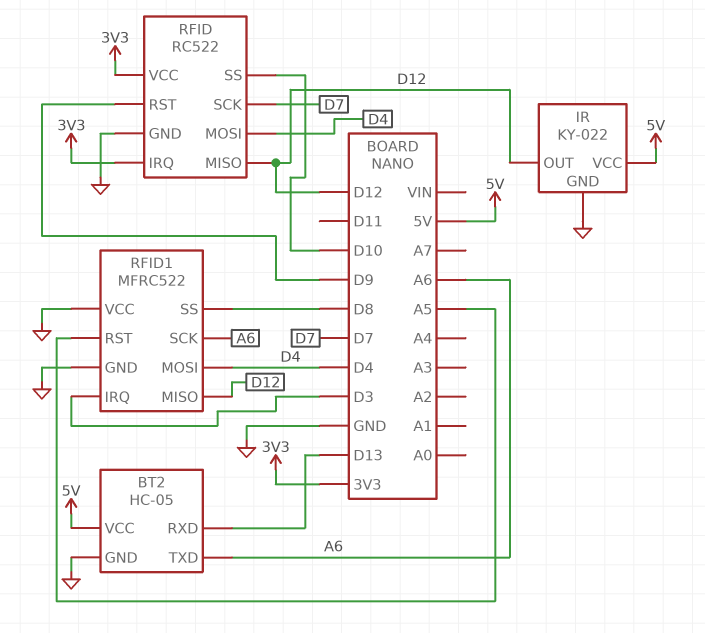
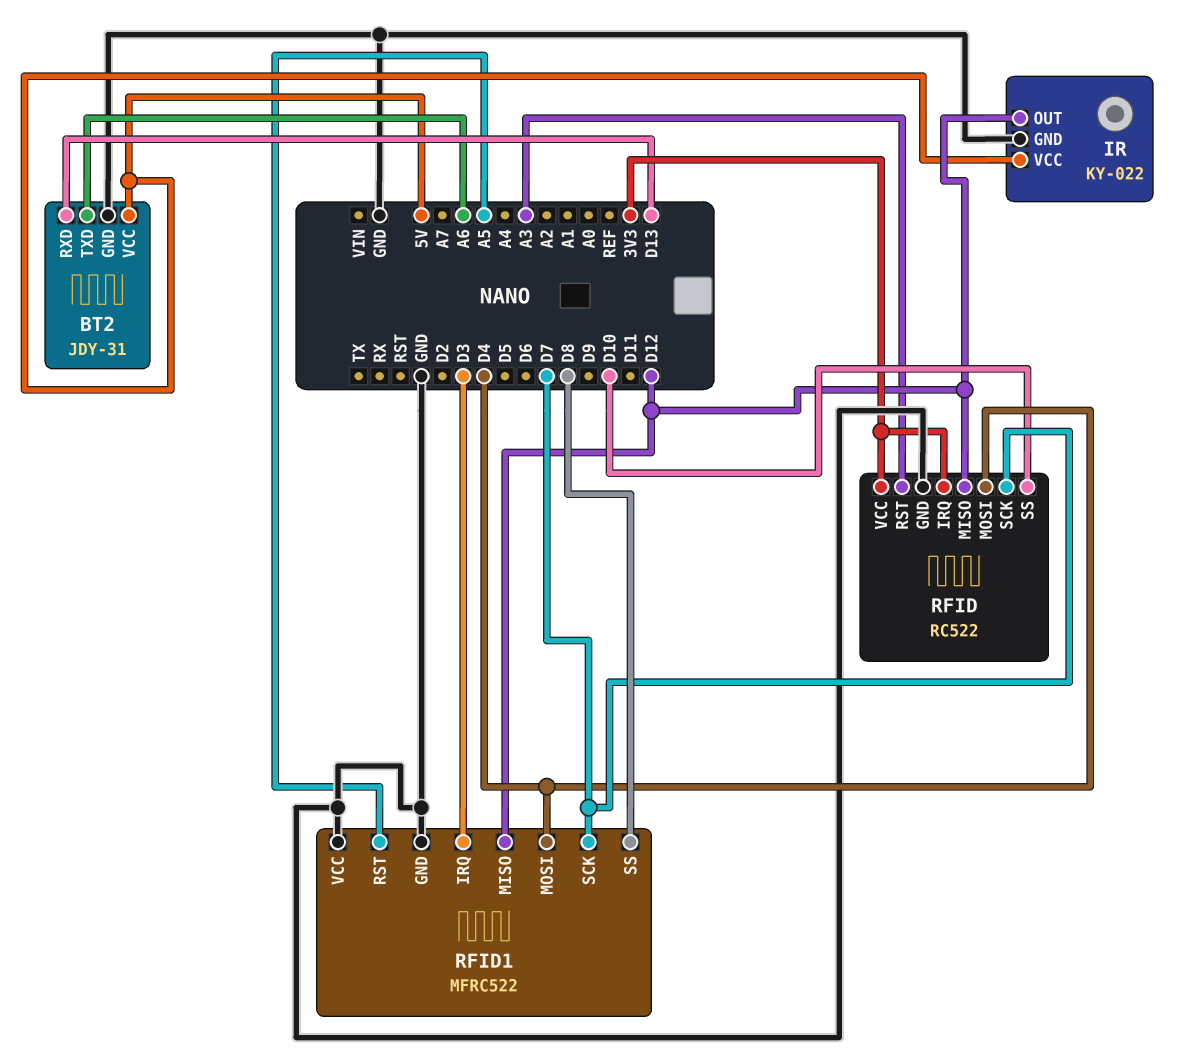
BT2: HC-05 -> JDY-31
RFID pin RST: D9 -> A3
RFID1 pin SCK: A6 -> D7

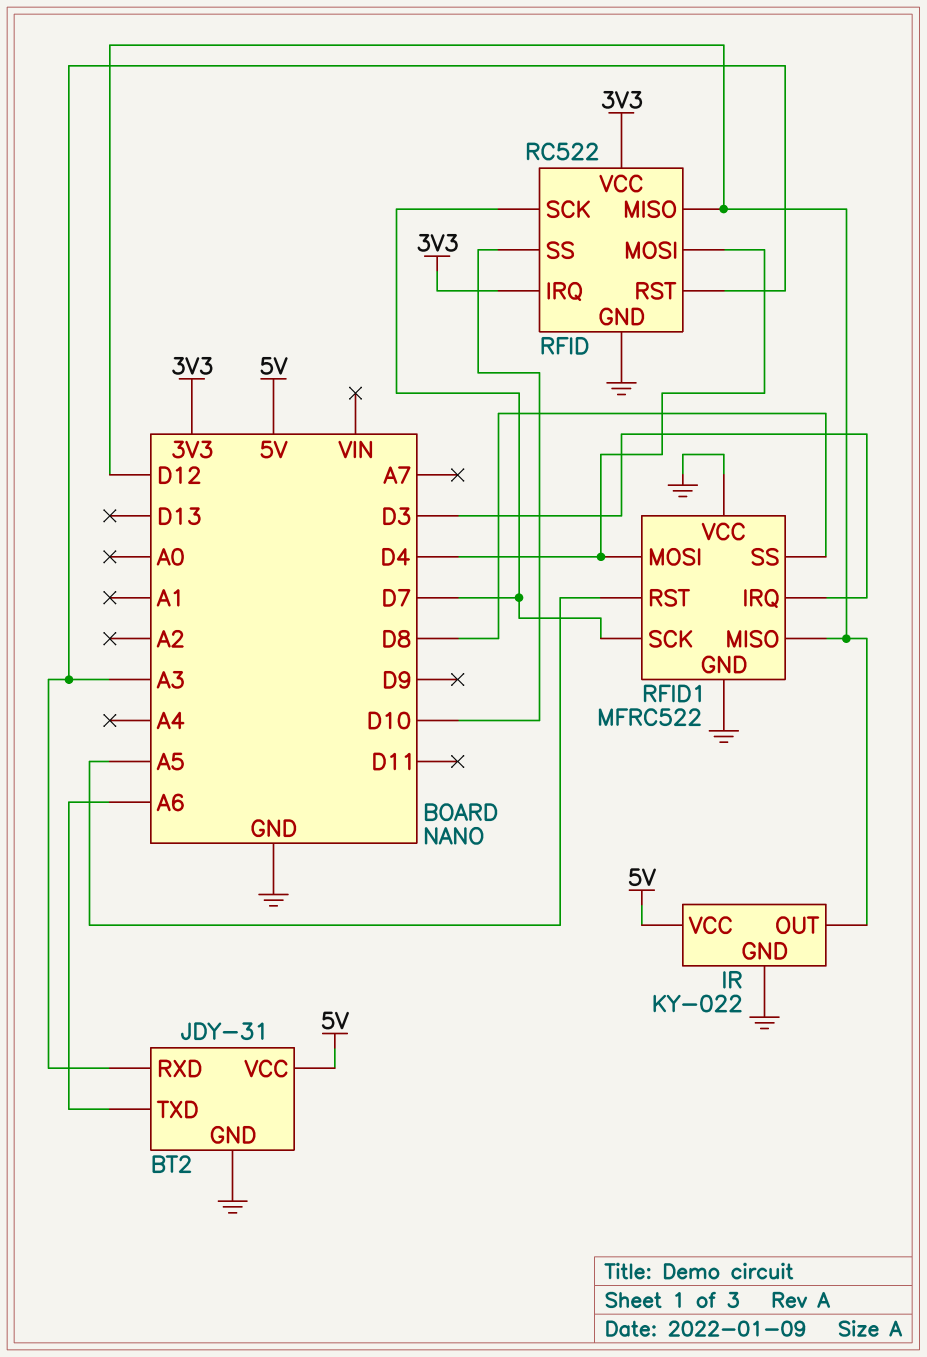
BT2 pin RXD: D13 -> A3

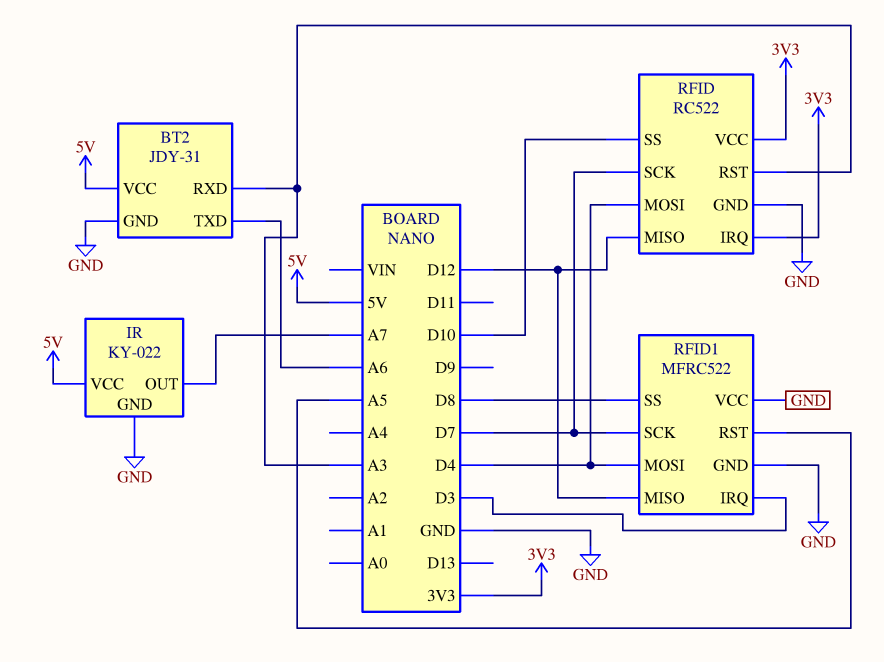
IR pin OUT: D12 -> A7

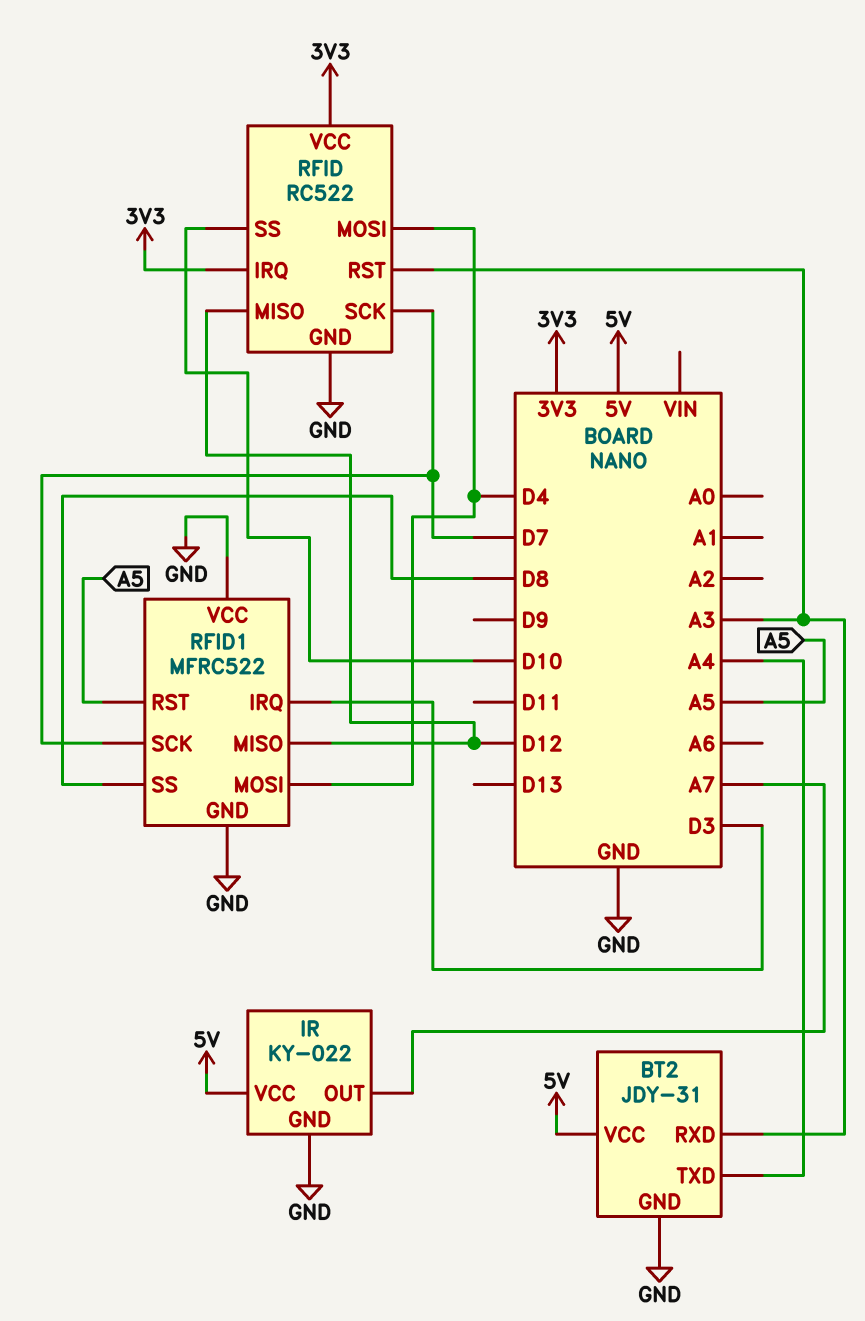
BT2 pin TXD: A6 -> A4

